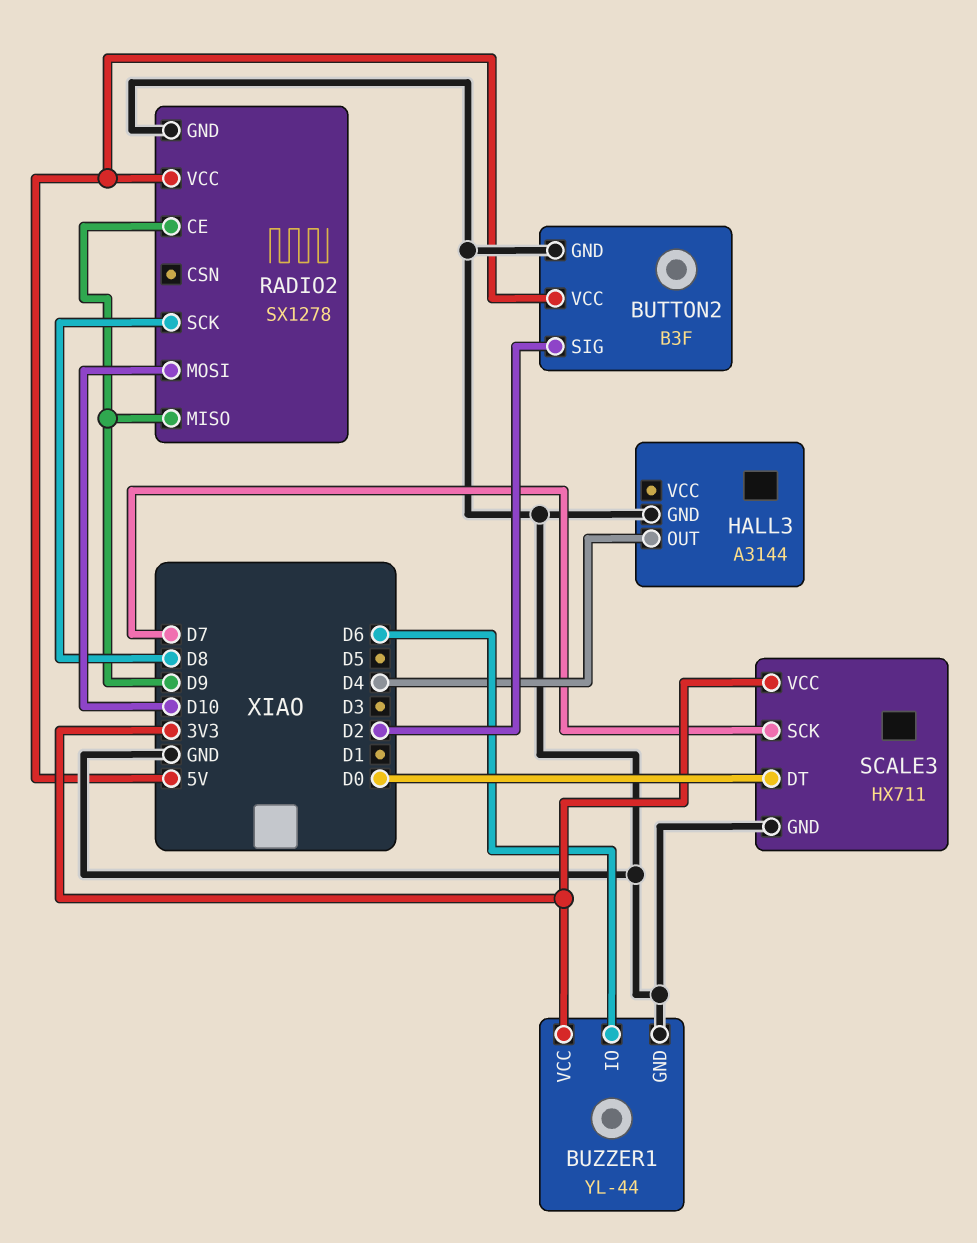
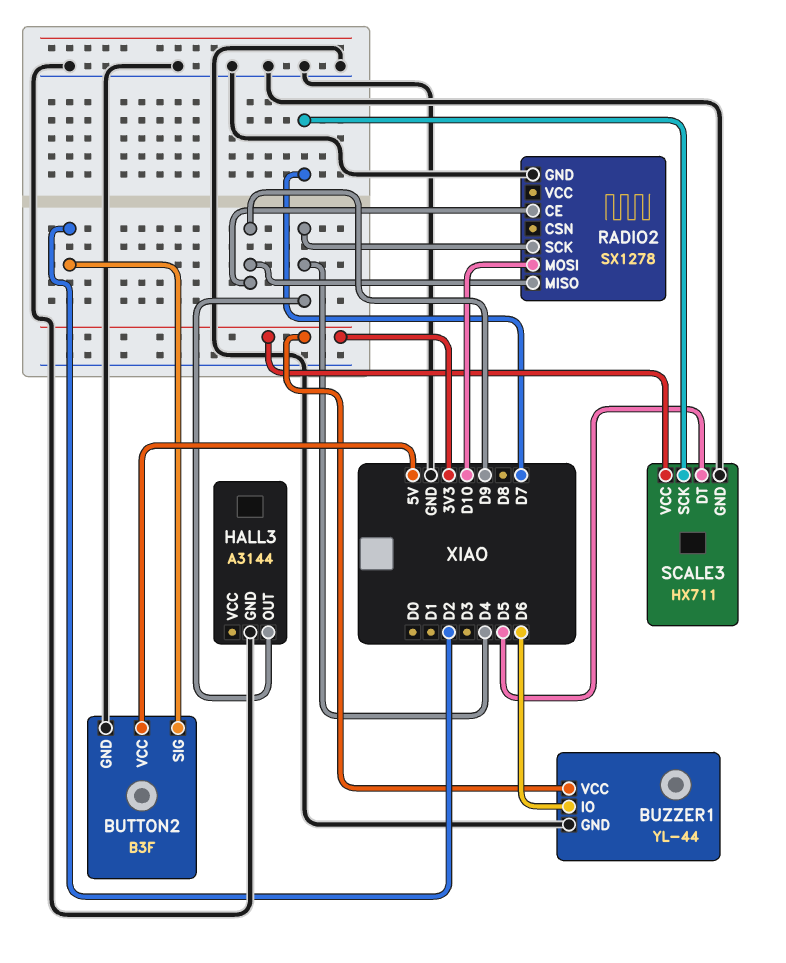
RADIO2 pin SCK: D8 -> D4
RADIO2 pin VCC: 5V -> none
SCALE3 pin DT: D0 -> D5

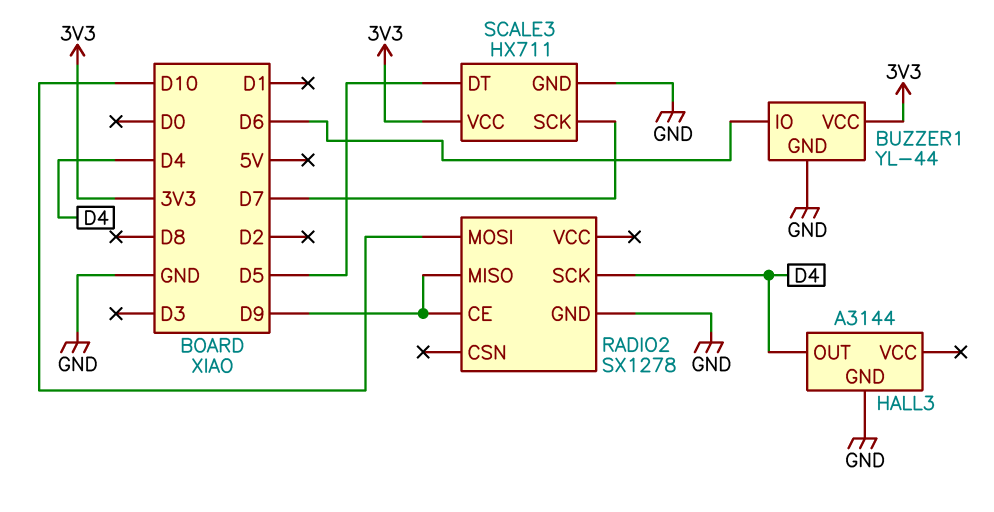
BUTTON2: B3F -> none
BUTTON2 pin GND: GND -> none
BUTTON2 pin SIG: D2 -> none
BUTTON2 pin VCC: 5V -> none

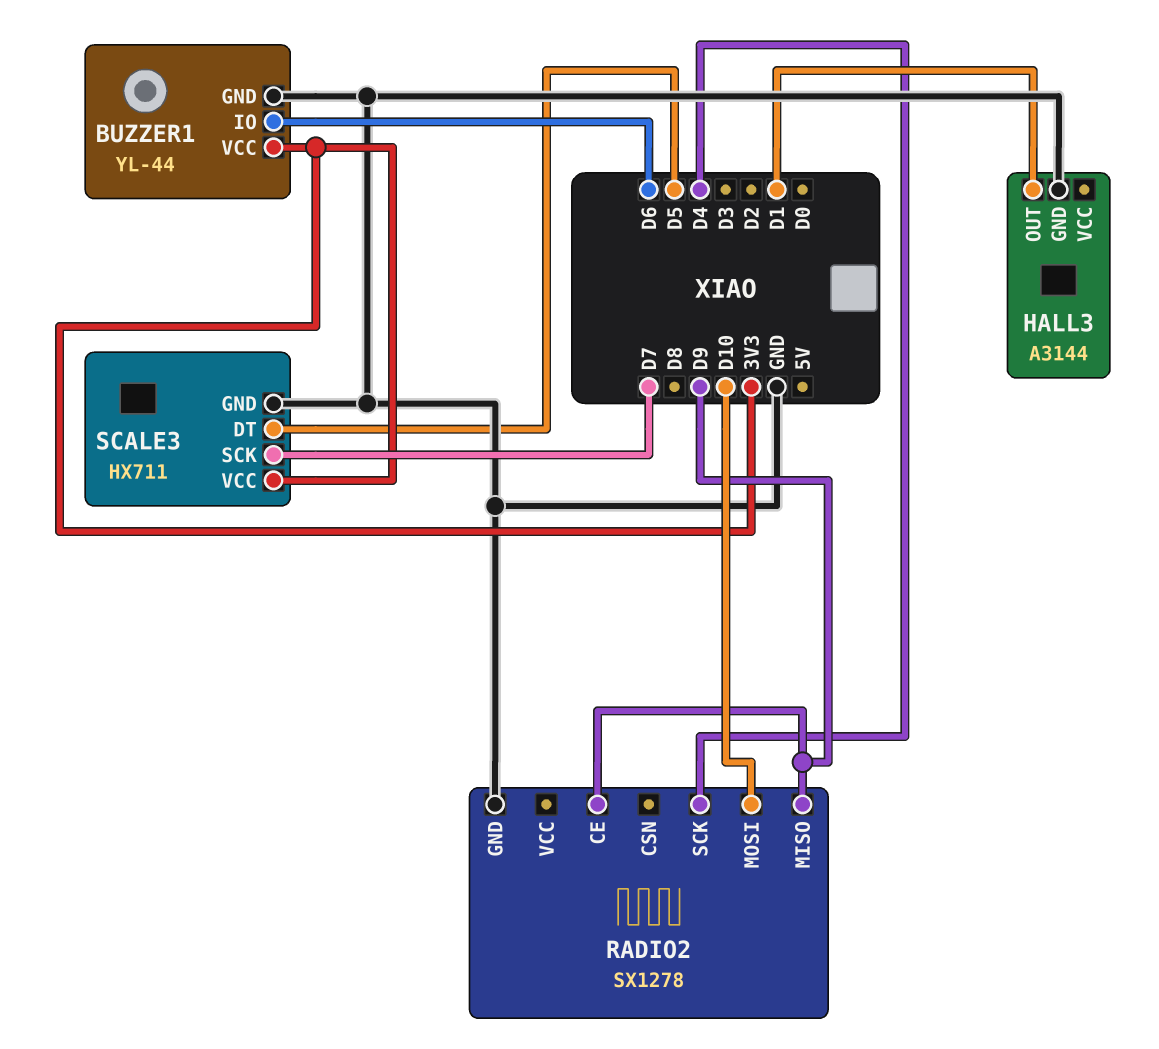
HALL3 pin OUT: D4 -> D1

